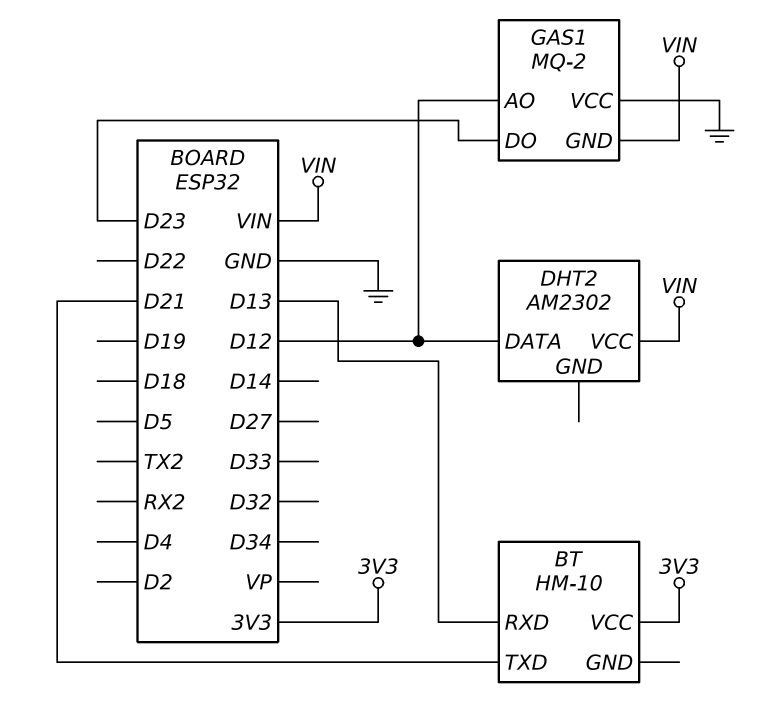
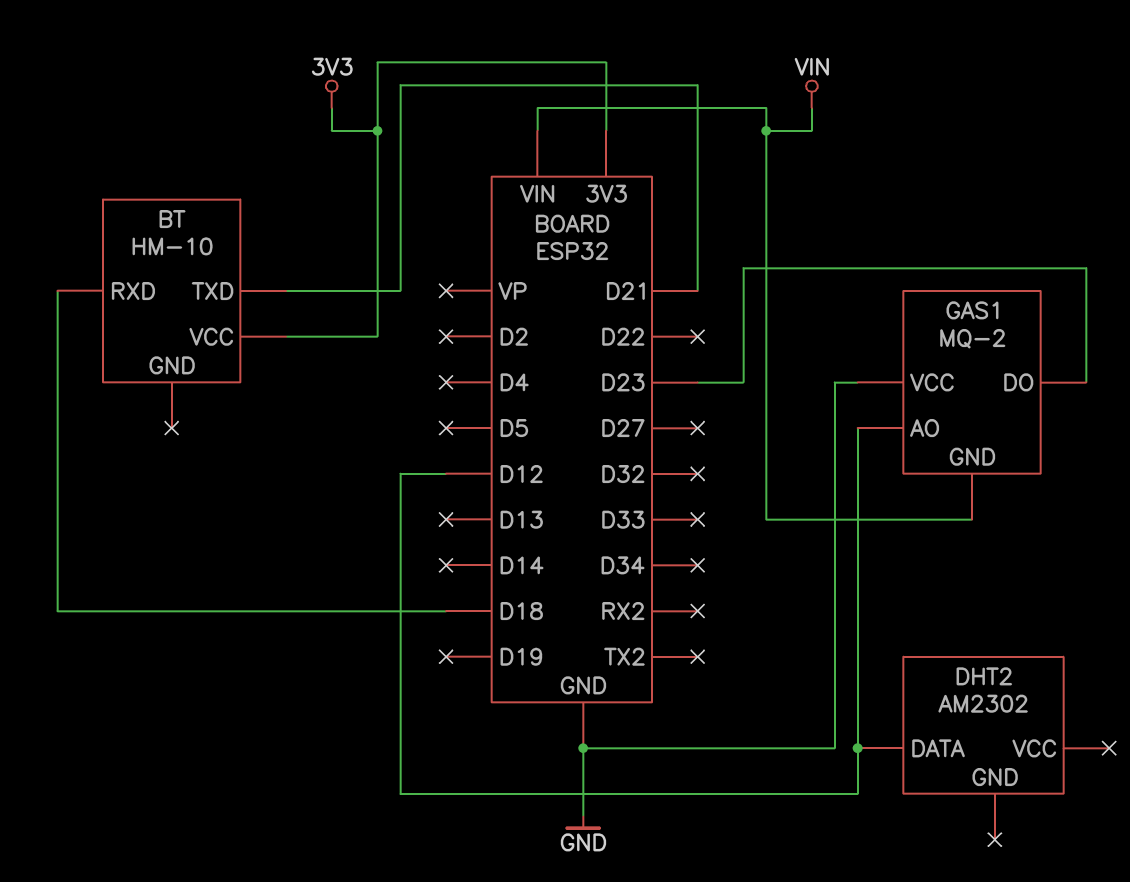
BT pin RXD: D13 -> D18
DHT2 pin VCC: VIN -> none

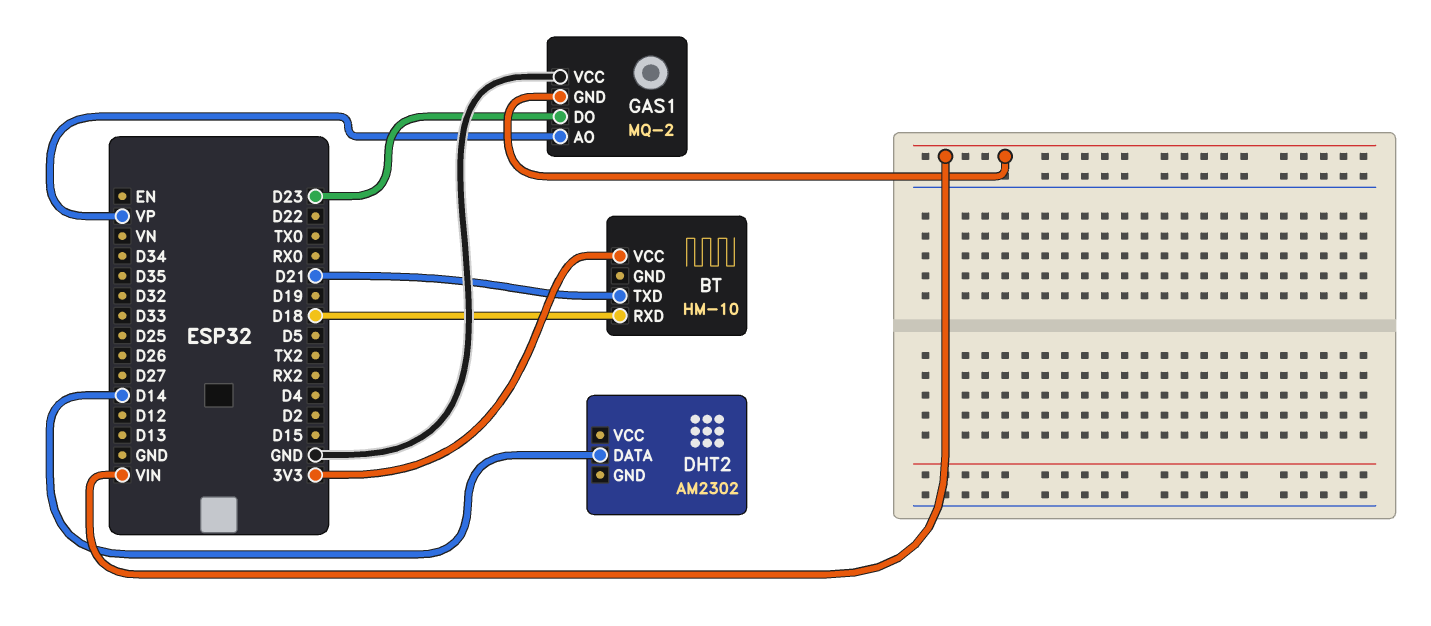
DHT2 pin DATA: D12 -> D14
GAS1 pin AO: D12 -> VP

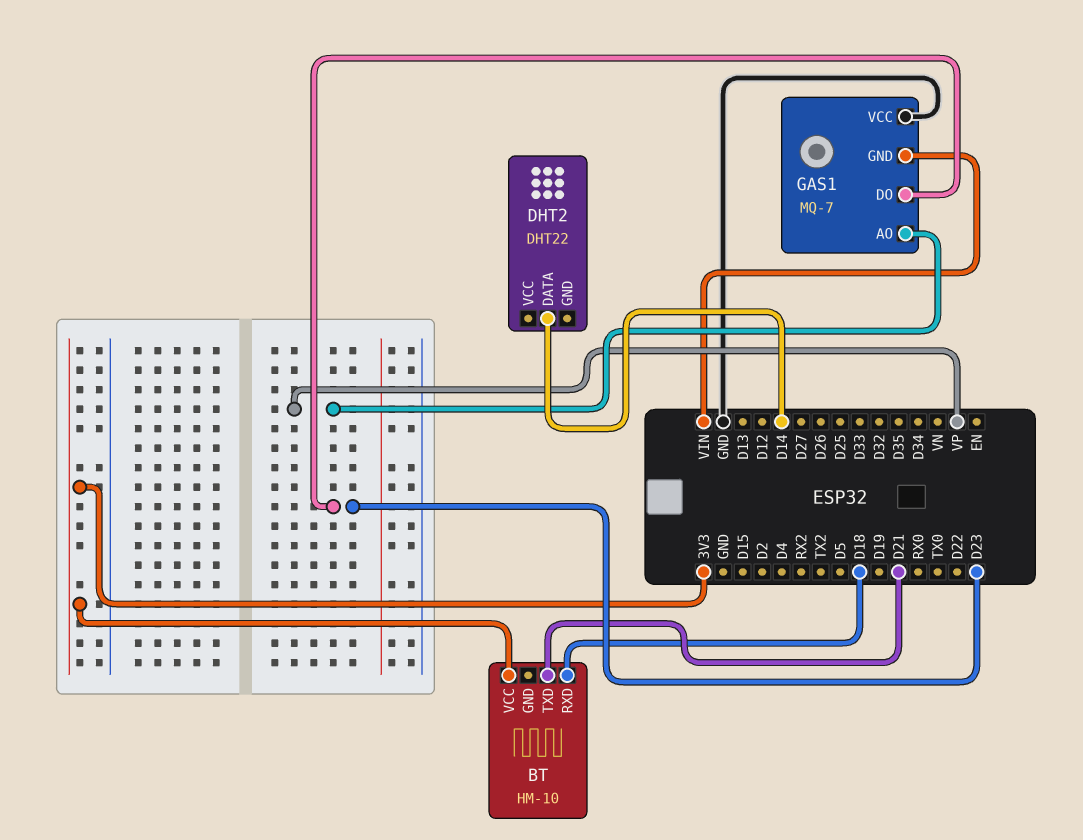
DHT2: AM2302 -> DHT22
GAS1: MQ-2 -> MQ-7

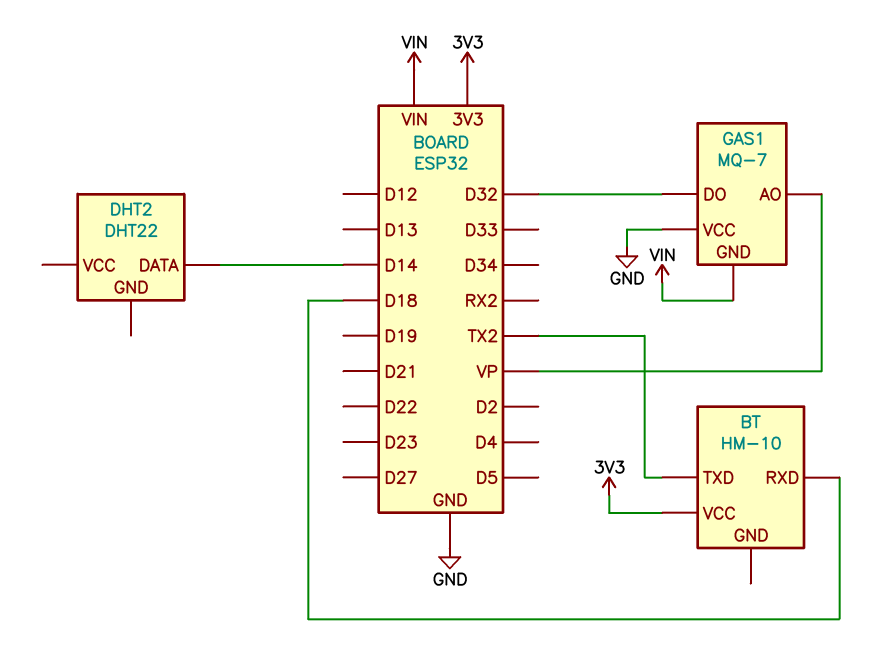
BT pin TXD: D21 -> TX2
GAS1 pin DO: D23 -> D32

